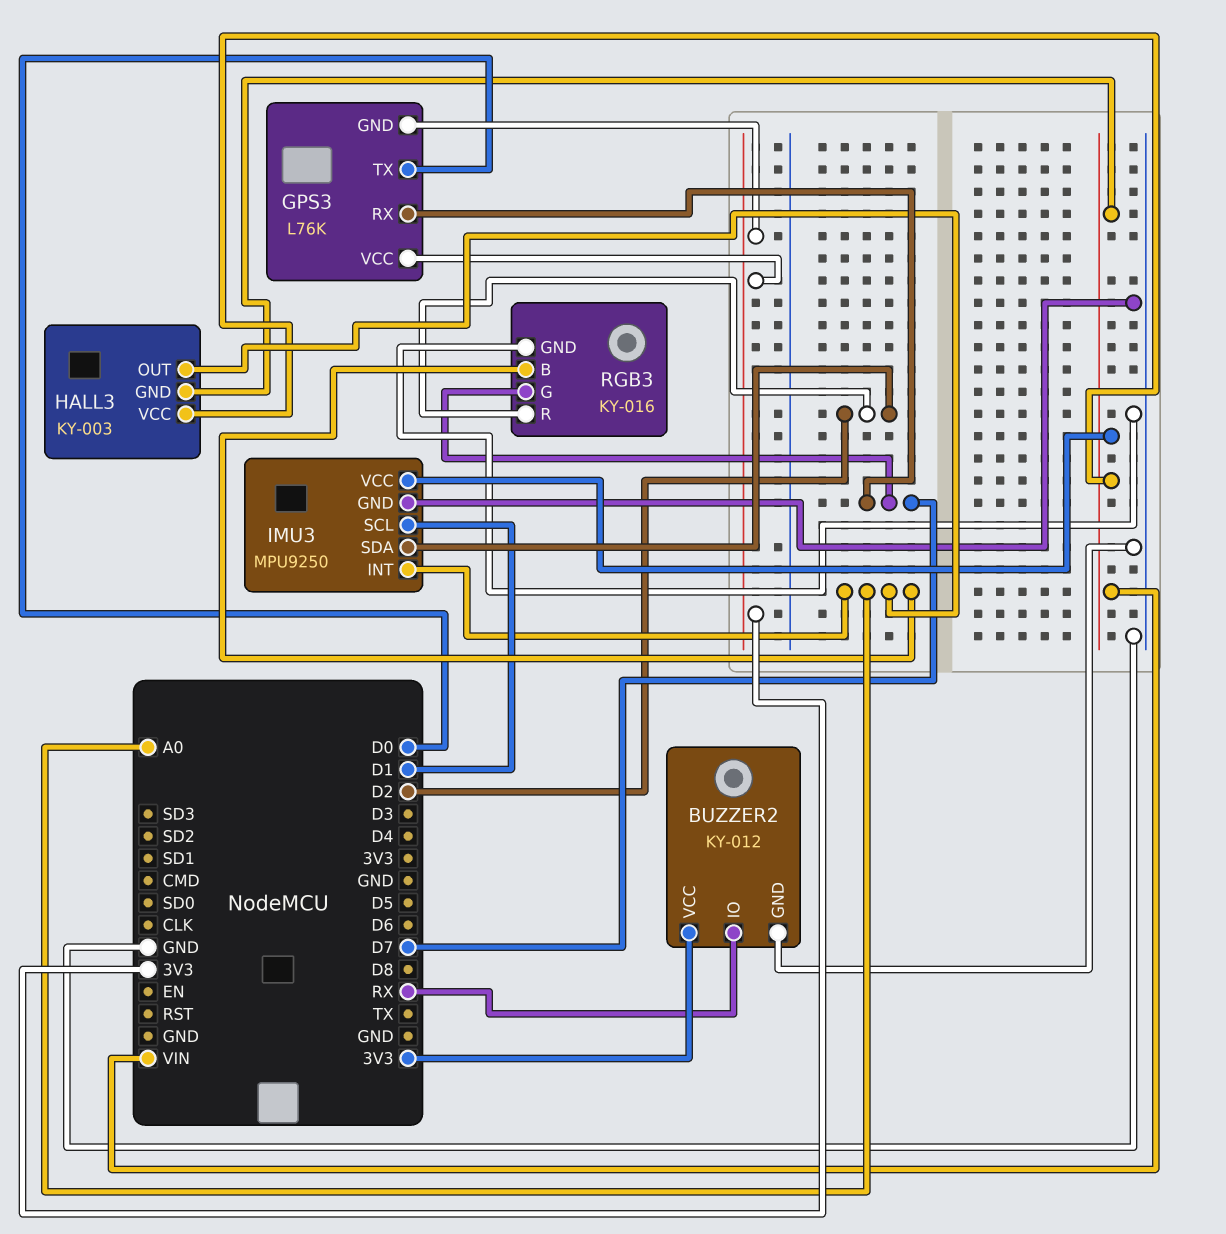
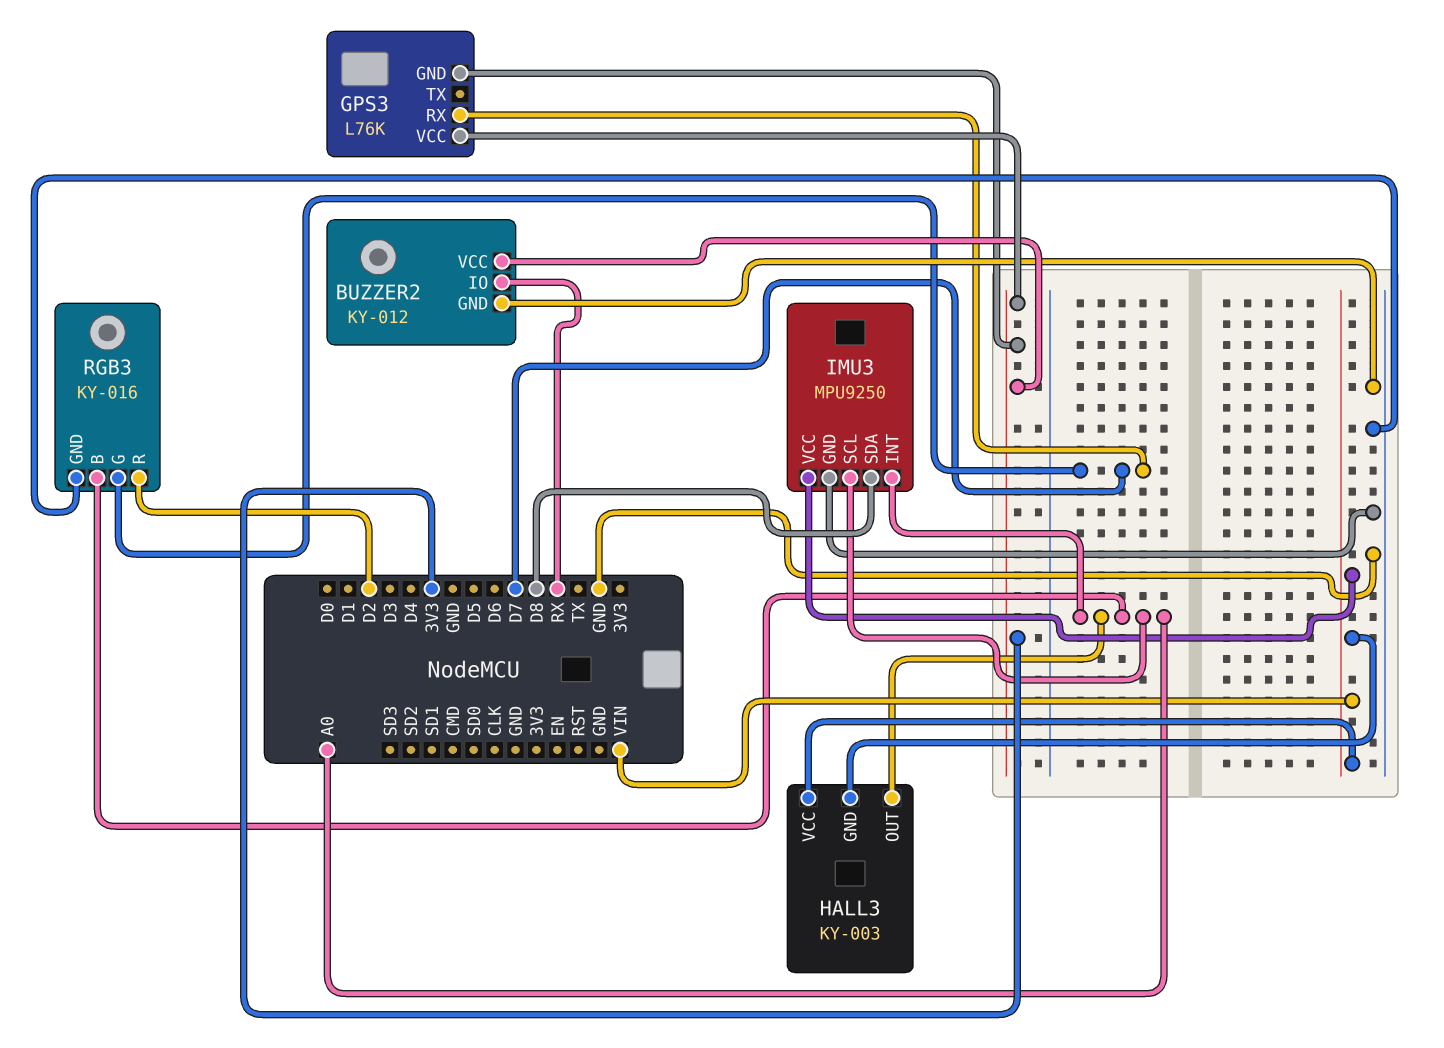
GPS3 pin TX: D0 -> none
IMU3 pin SCL: D1 -> A0
IMU3 pin SDA: D2 -> D8

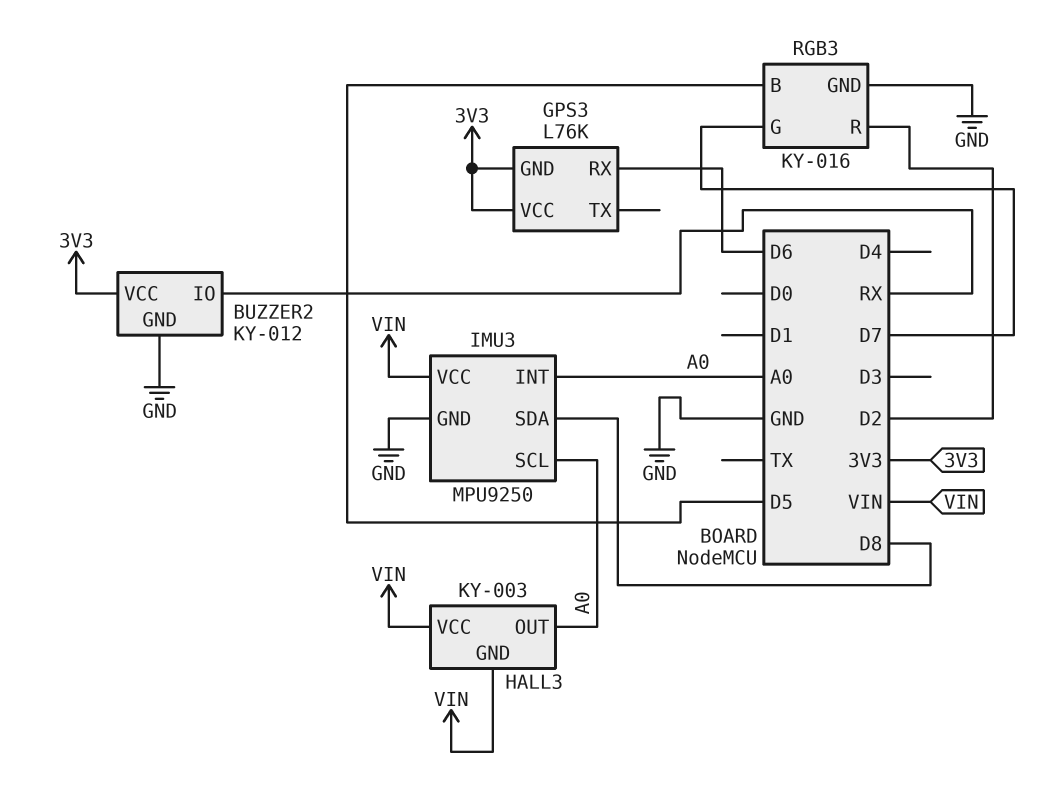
GPS3 pin RX: D7 -> D6
RGB3 pin B: A0 -> D5

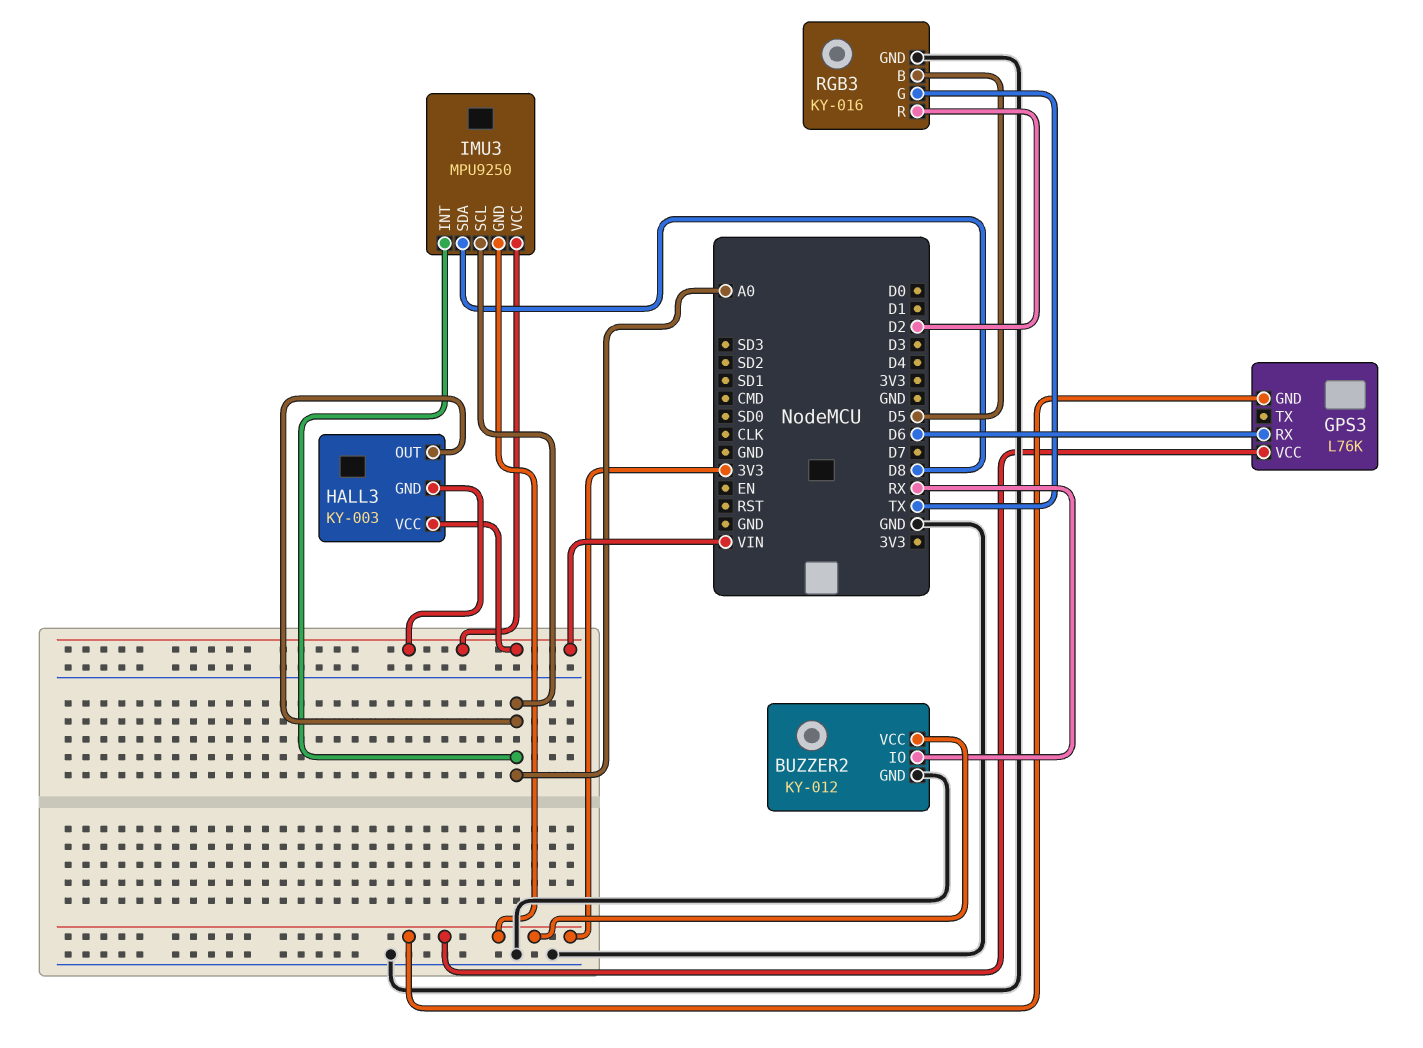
IMU3 pin GND: GND -> 3V3
RGB3 pin G: D7 -> TX

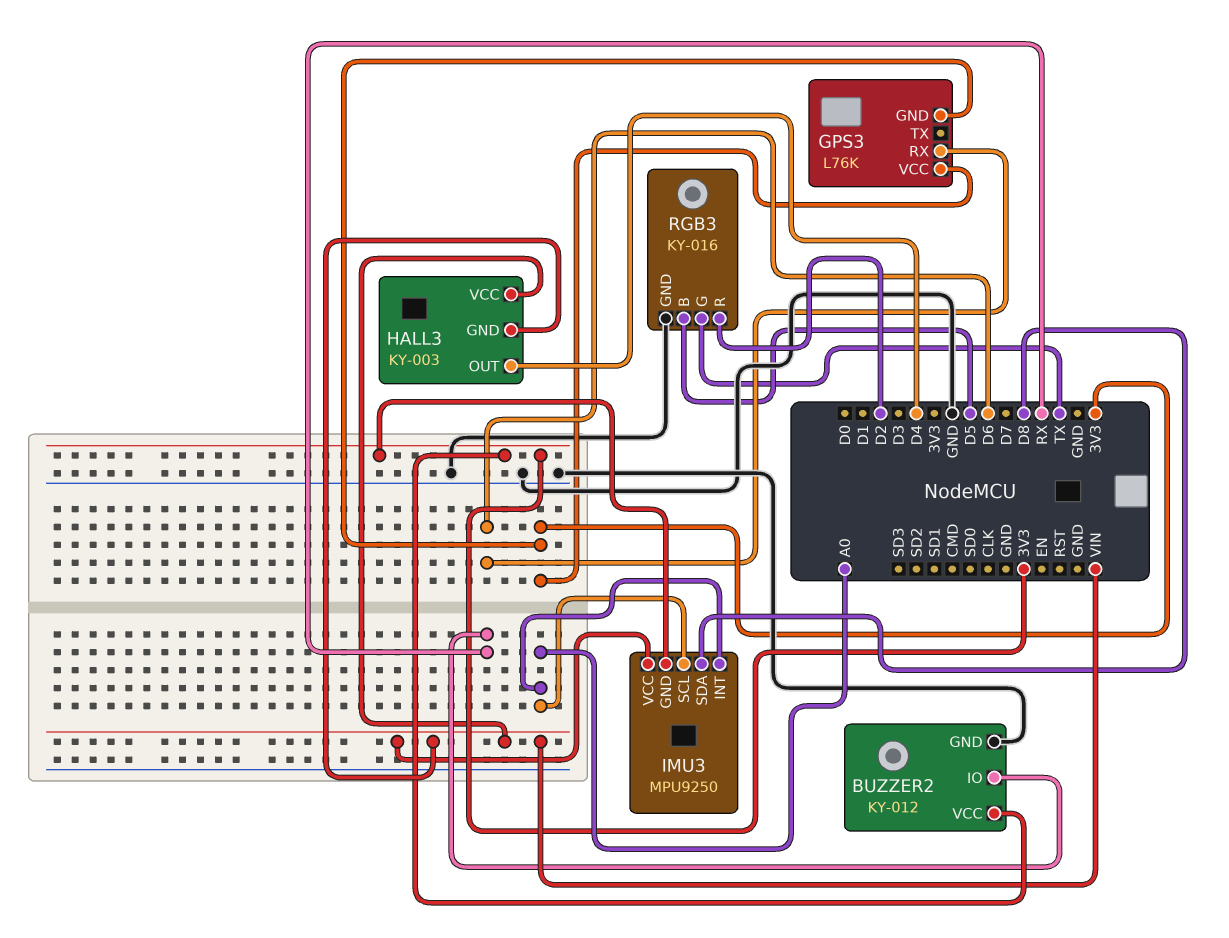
HALL3 pin OUT: A0 -> D4

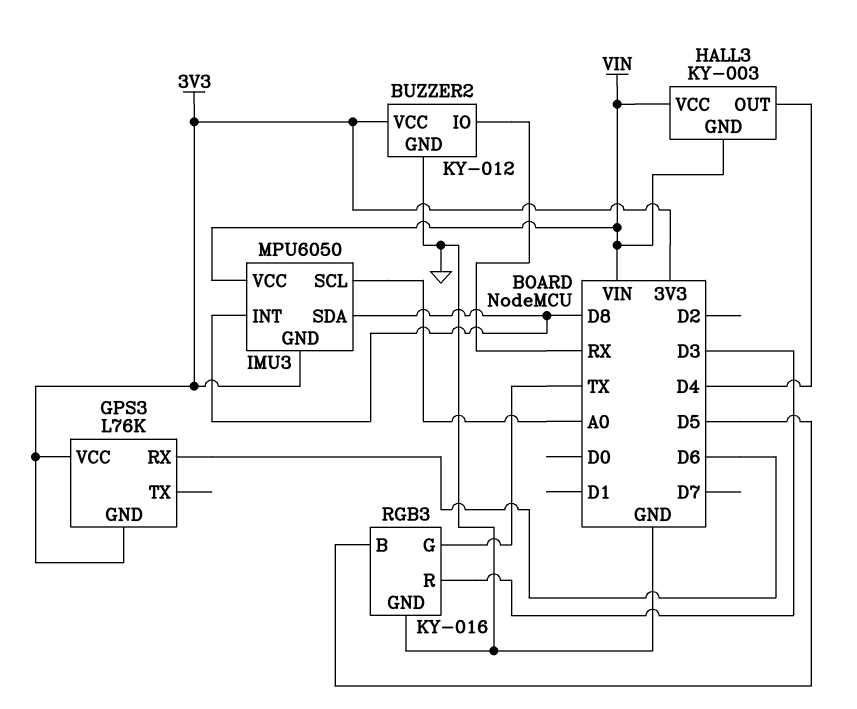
IMU3: MPU9250 -> MPU6050
IMU3 pin INT: A0 -> D8
RGB3 pin R: D2 -> D3

